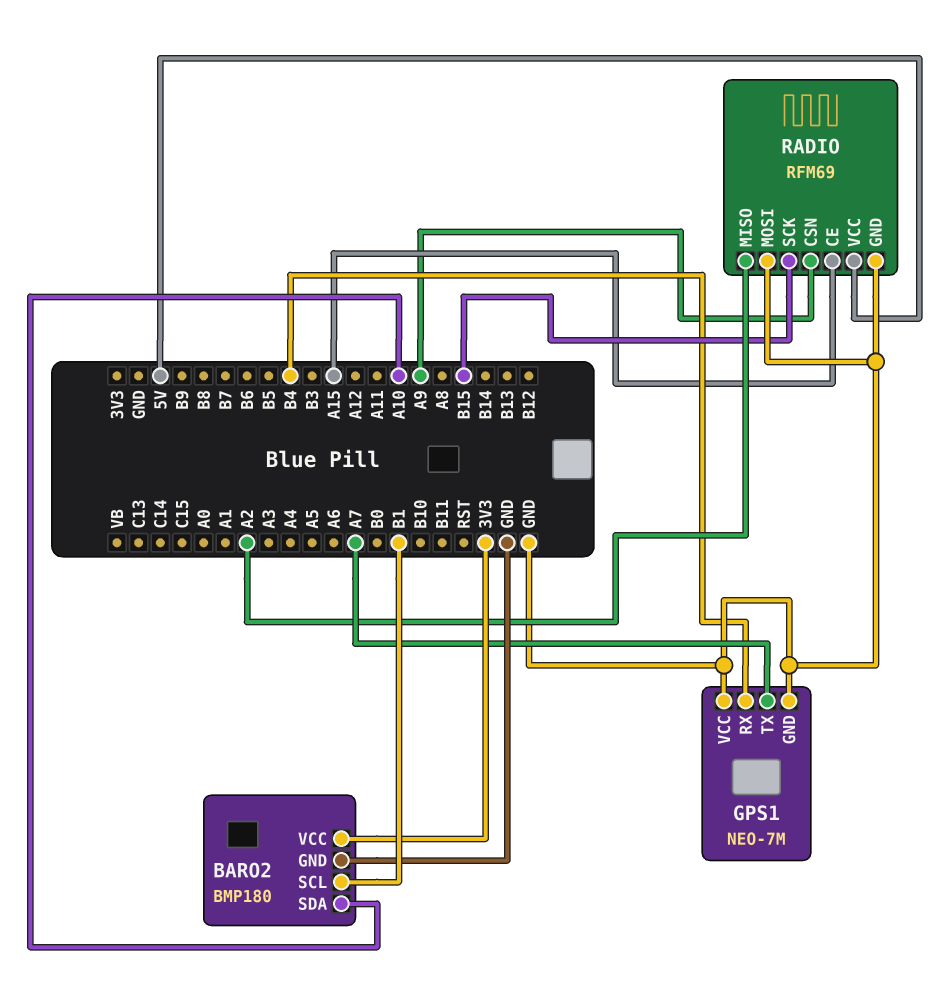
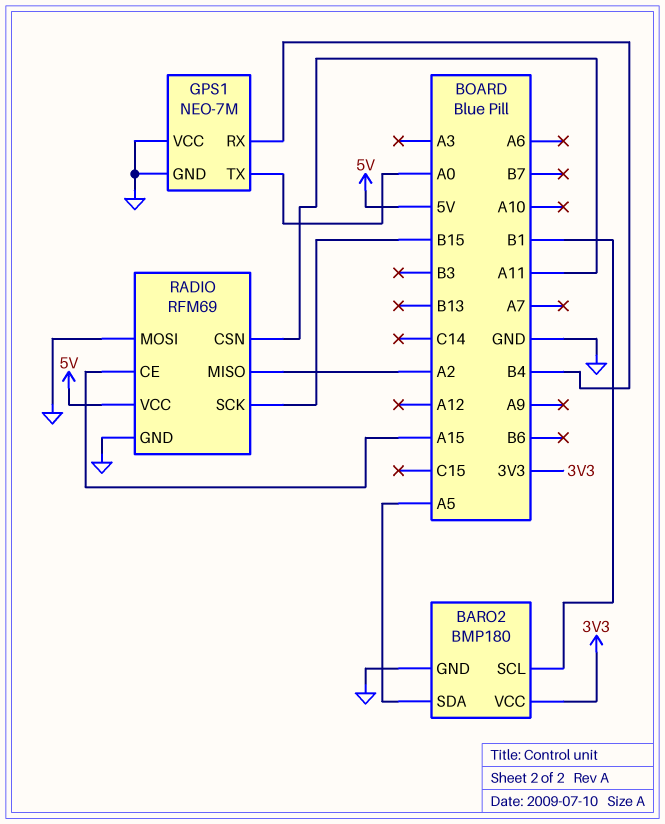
BARO2 pin SDA: A10 -> A5
GPS1 pin TX: A7 -> A0
RADIO pin CSN: A9 -> A11

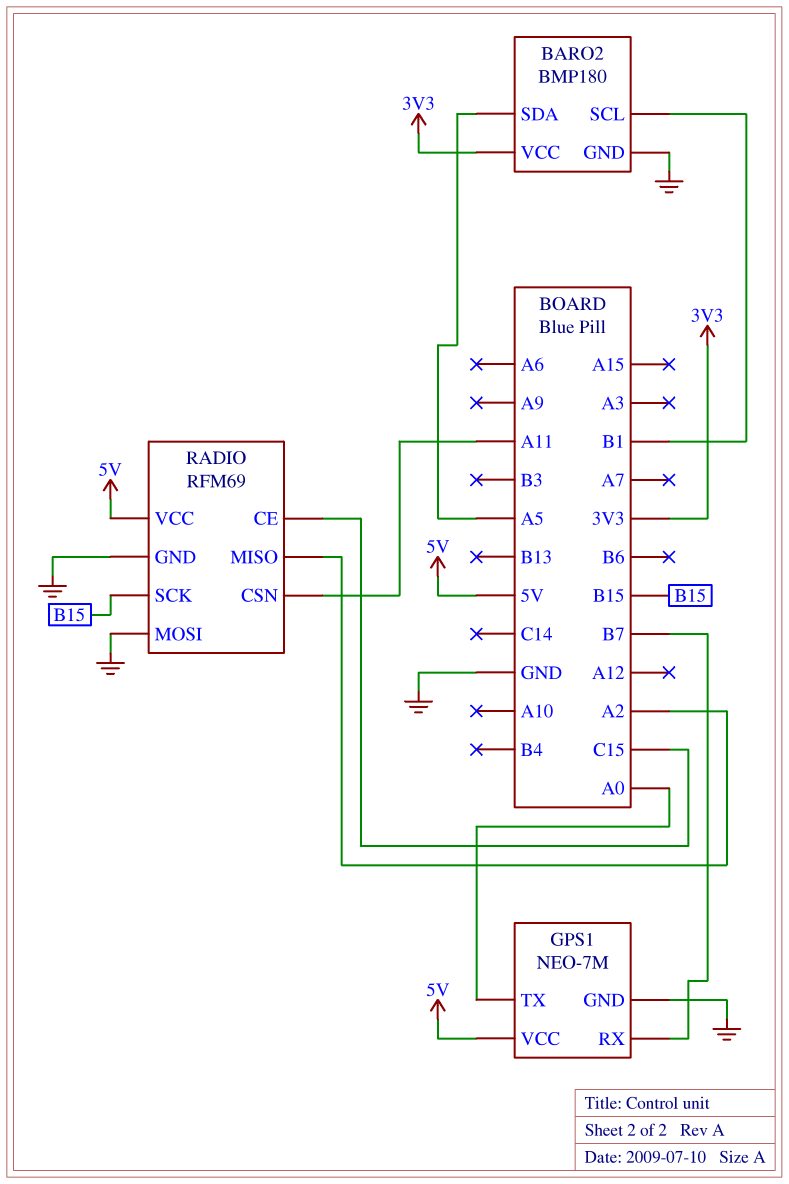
GPS1 pin RX: B4 -> B7
GPS1 pin VCC: GND -> 5V
RADIO pin CE: A15 -> C15

